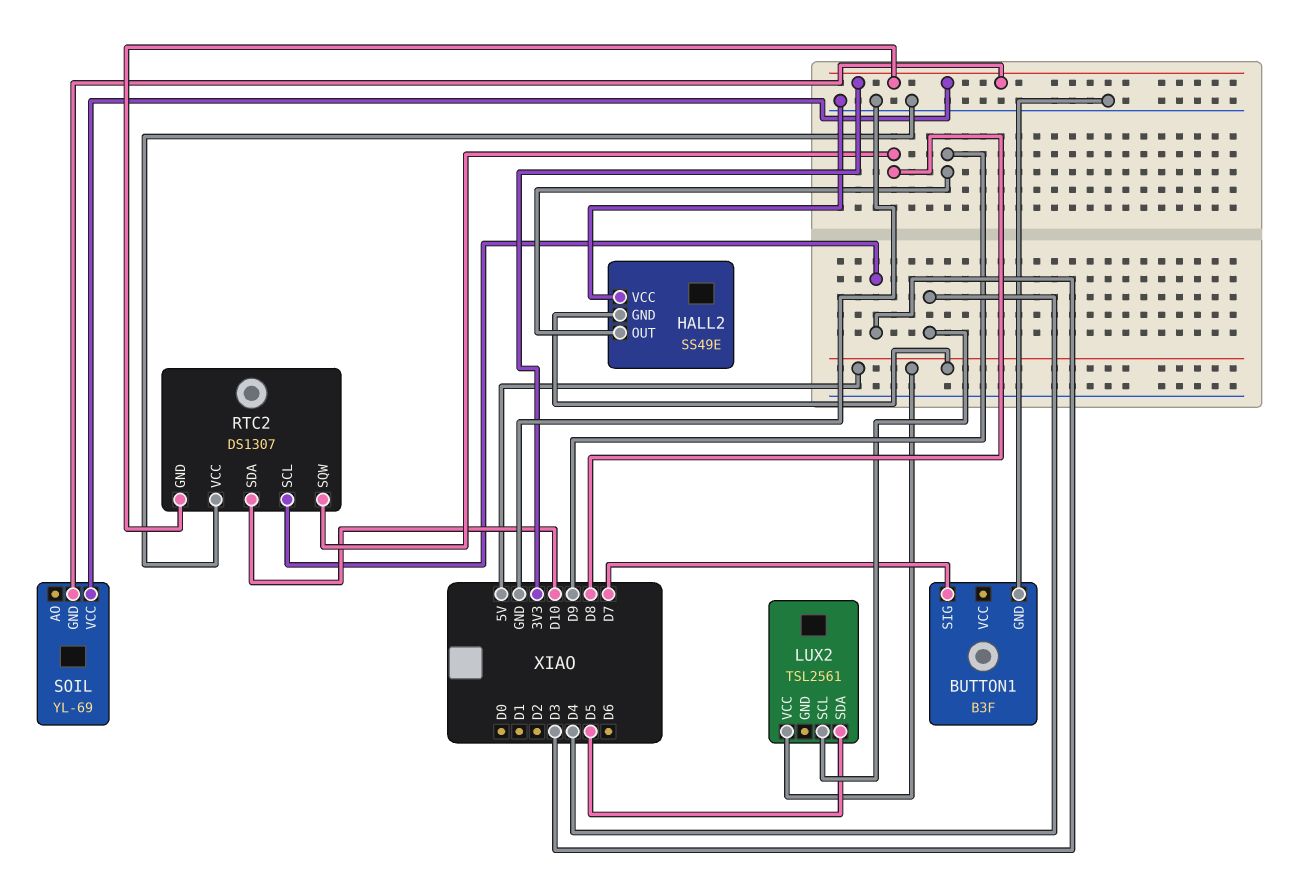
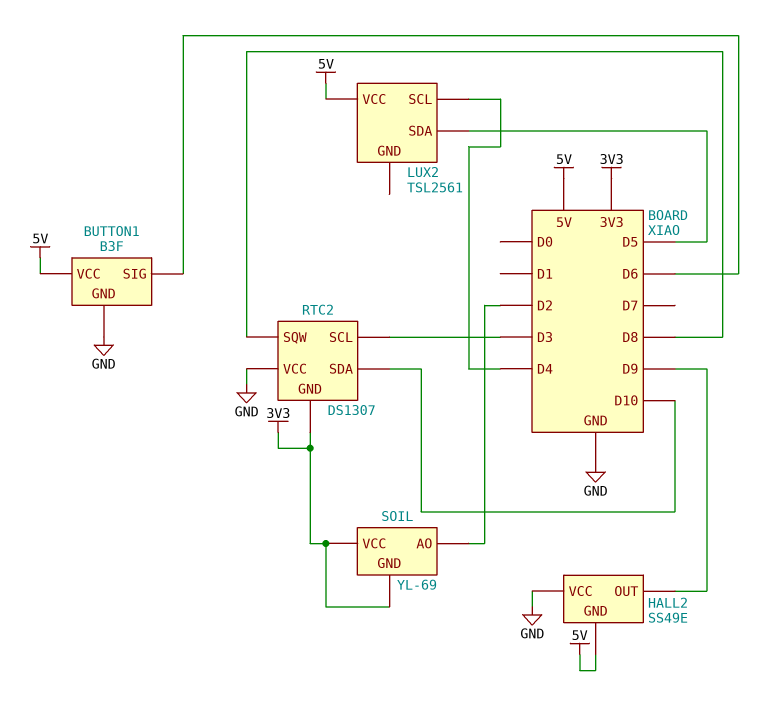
BUTTON1 pin SIG: D7 -> D6
BUTTON1 pin VCC: none -> 5V
SOIL pin AO: none -> D2

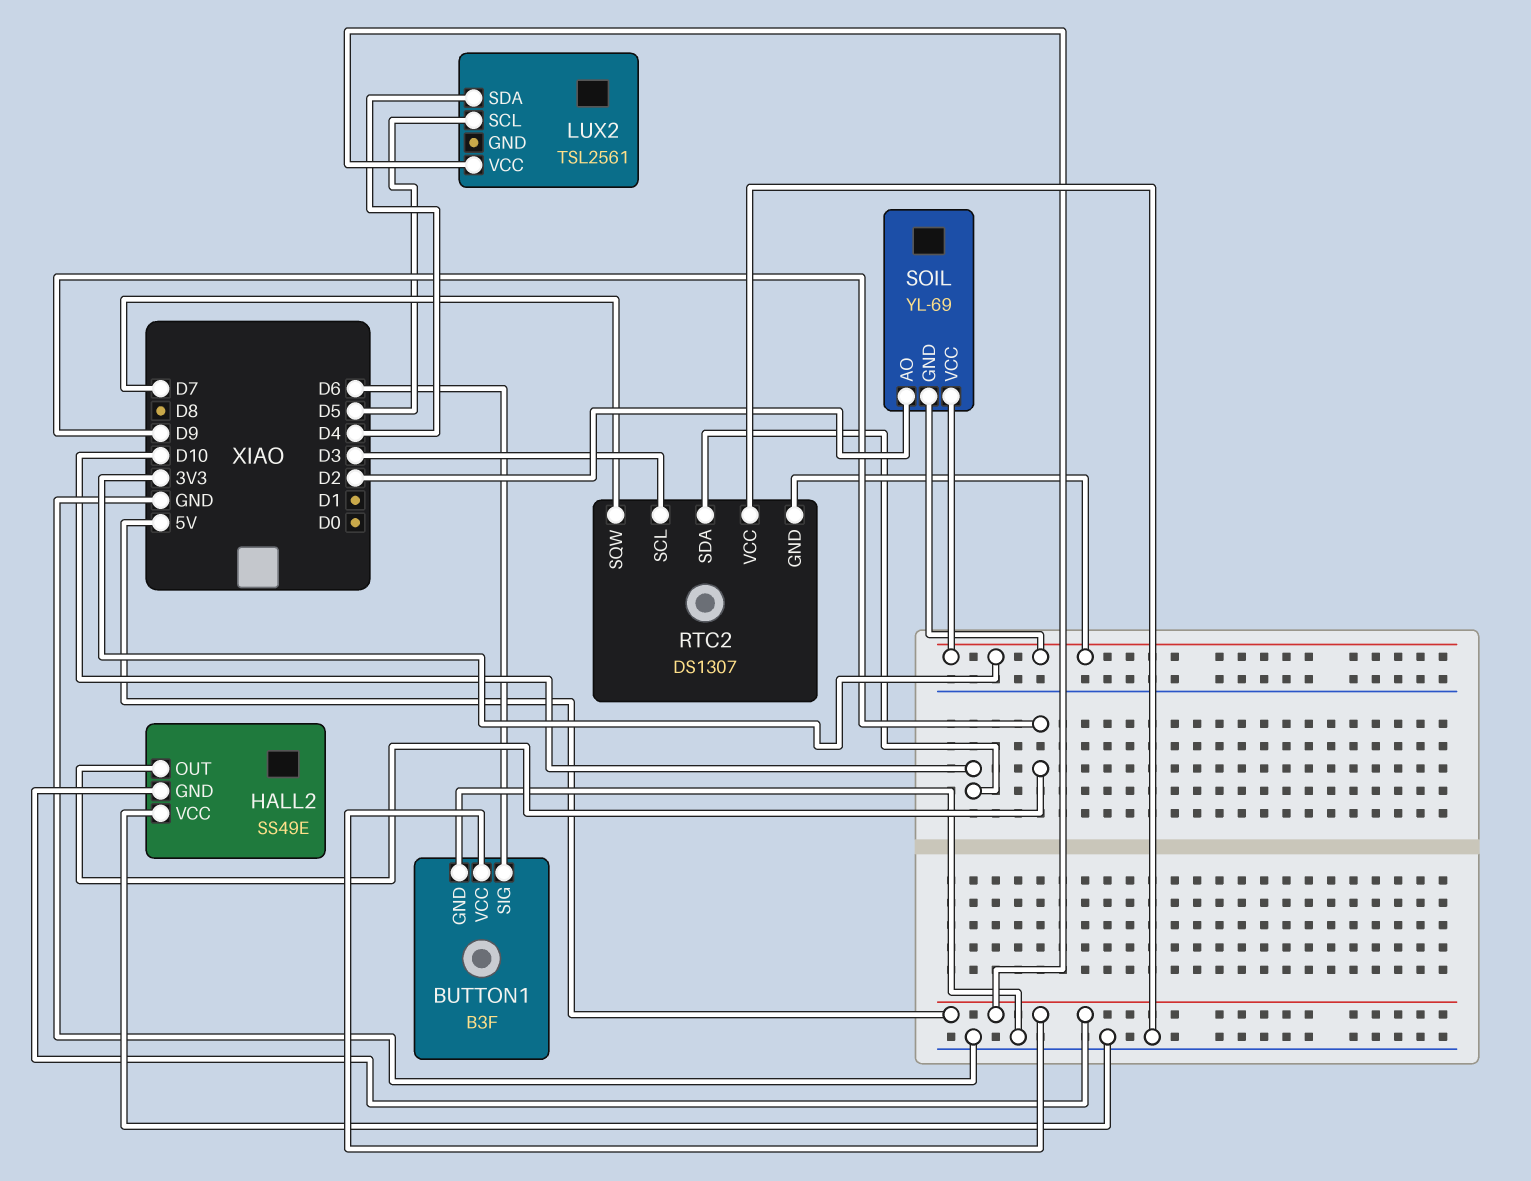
LUX2 pin SCL: D4 -> D5
LUX2 pin SDA: D5 -> D4
RTC2 pin SQW: D8 -> D7

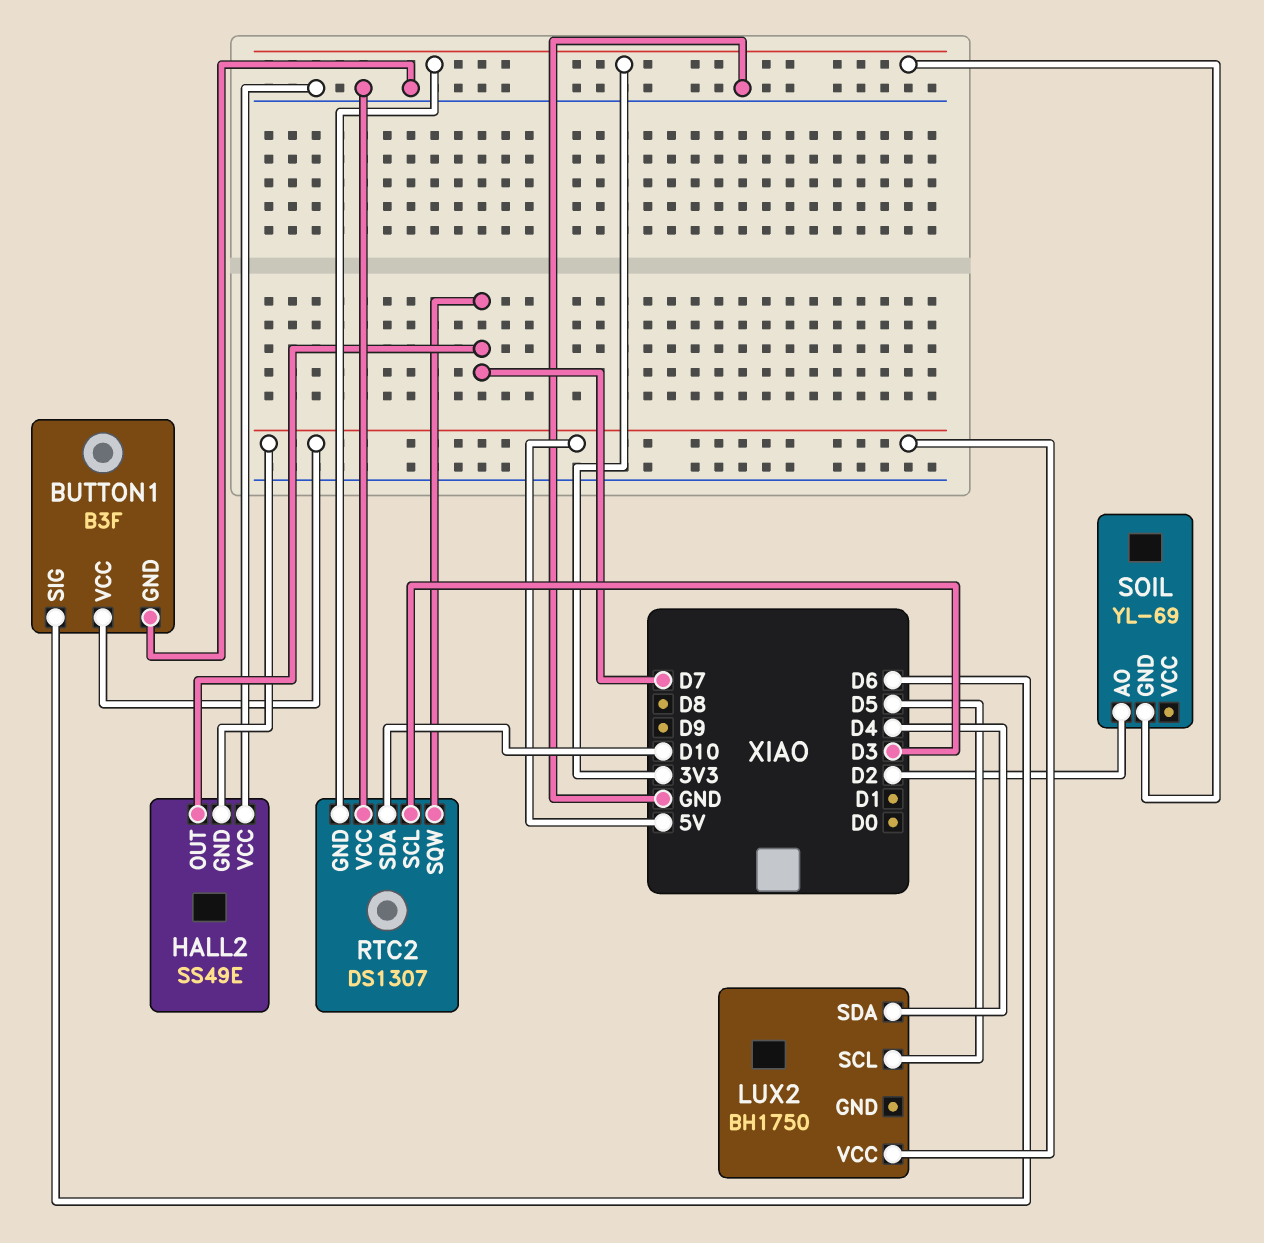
HALL2 pin OUT: D9 -> D7
LUX2: TSL2561 -> BH1750
SOIL pin VCC: 3V3 -> none

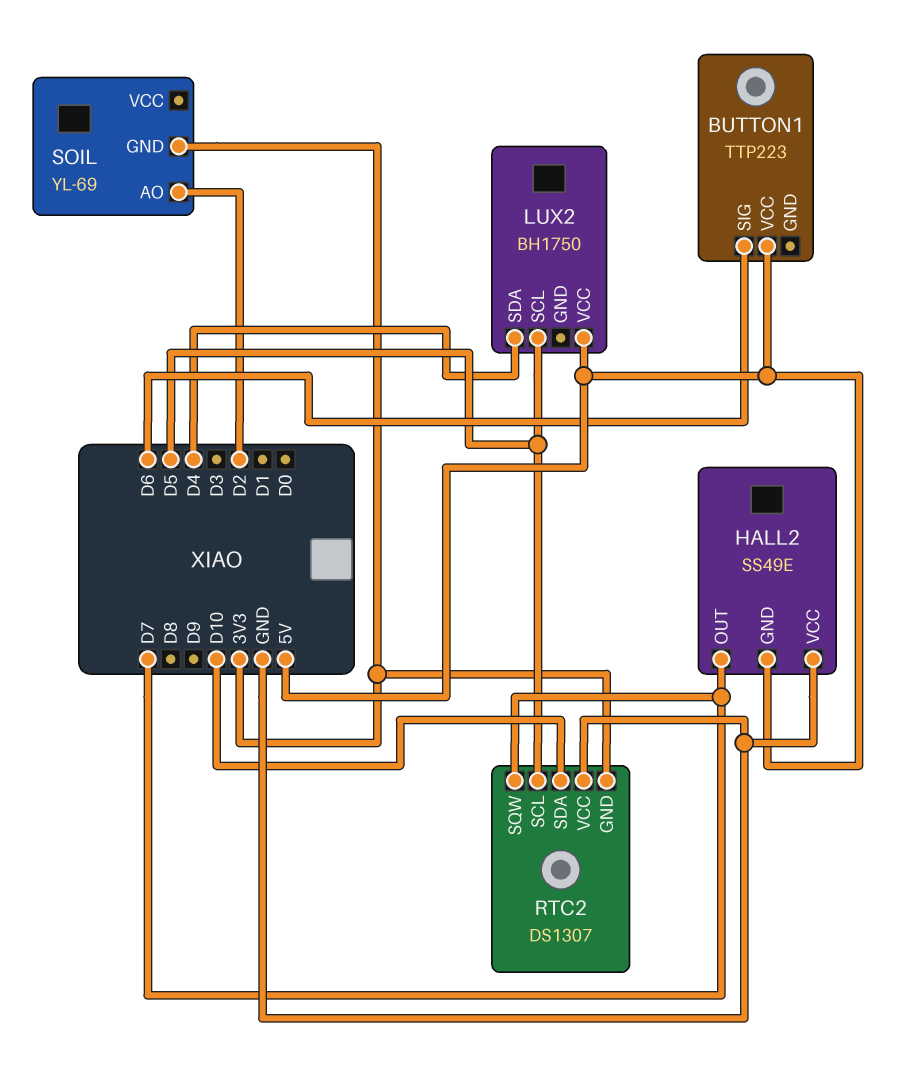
BUTTON1: B3F -> TTP223
BUTTON1 pin GND: GND -> none
RTC2 pin SCL: D3 -> D5

